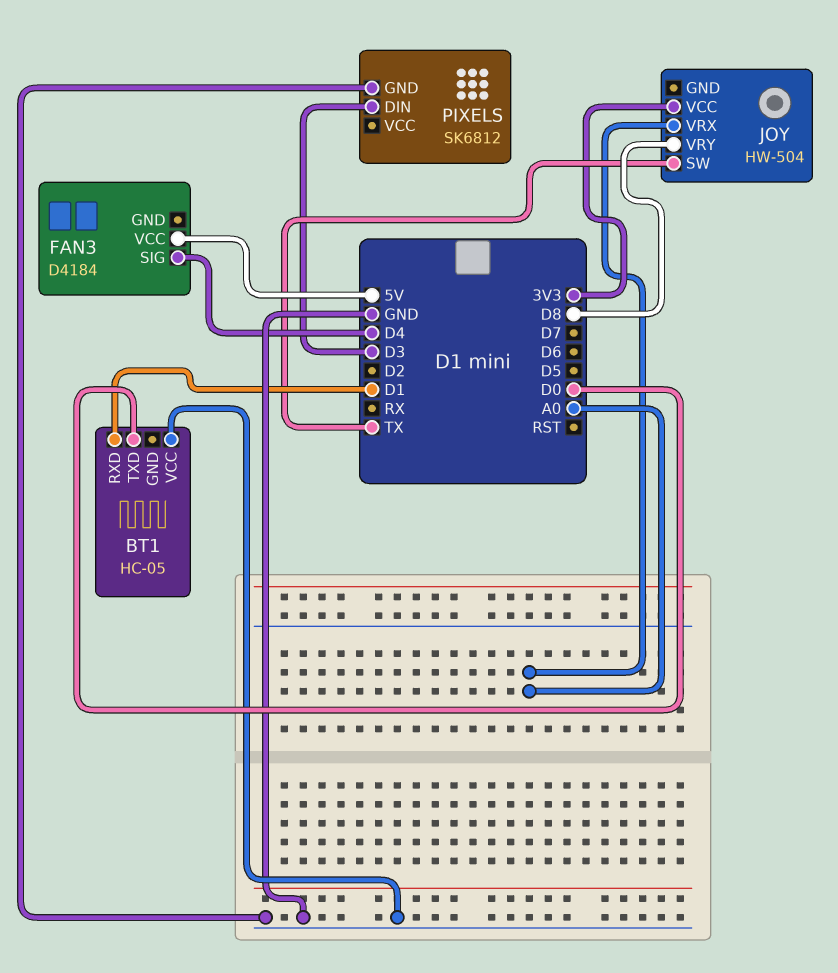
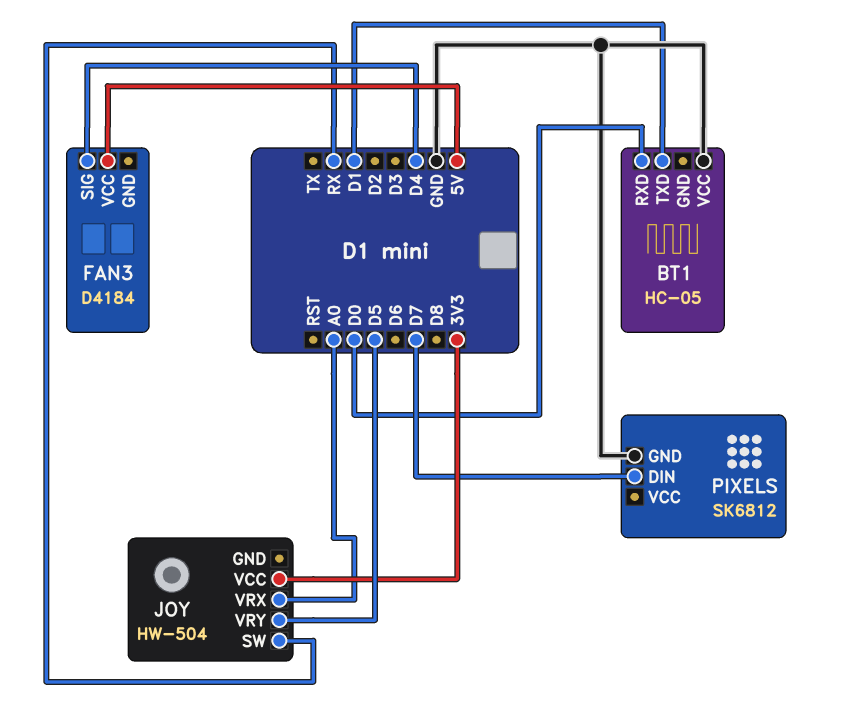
BT1 pin RXD: D1 -> D0
BT1 pin TXD: D0 -> D1
JOY pin SW: TX -> RX
JOY pin VRY: D8 -> D5
PIXELS pin DIN: D3 -> D7

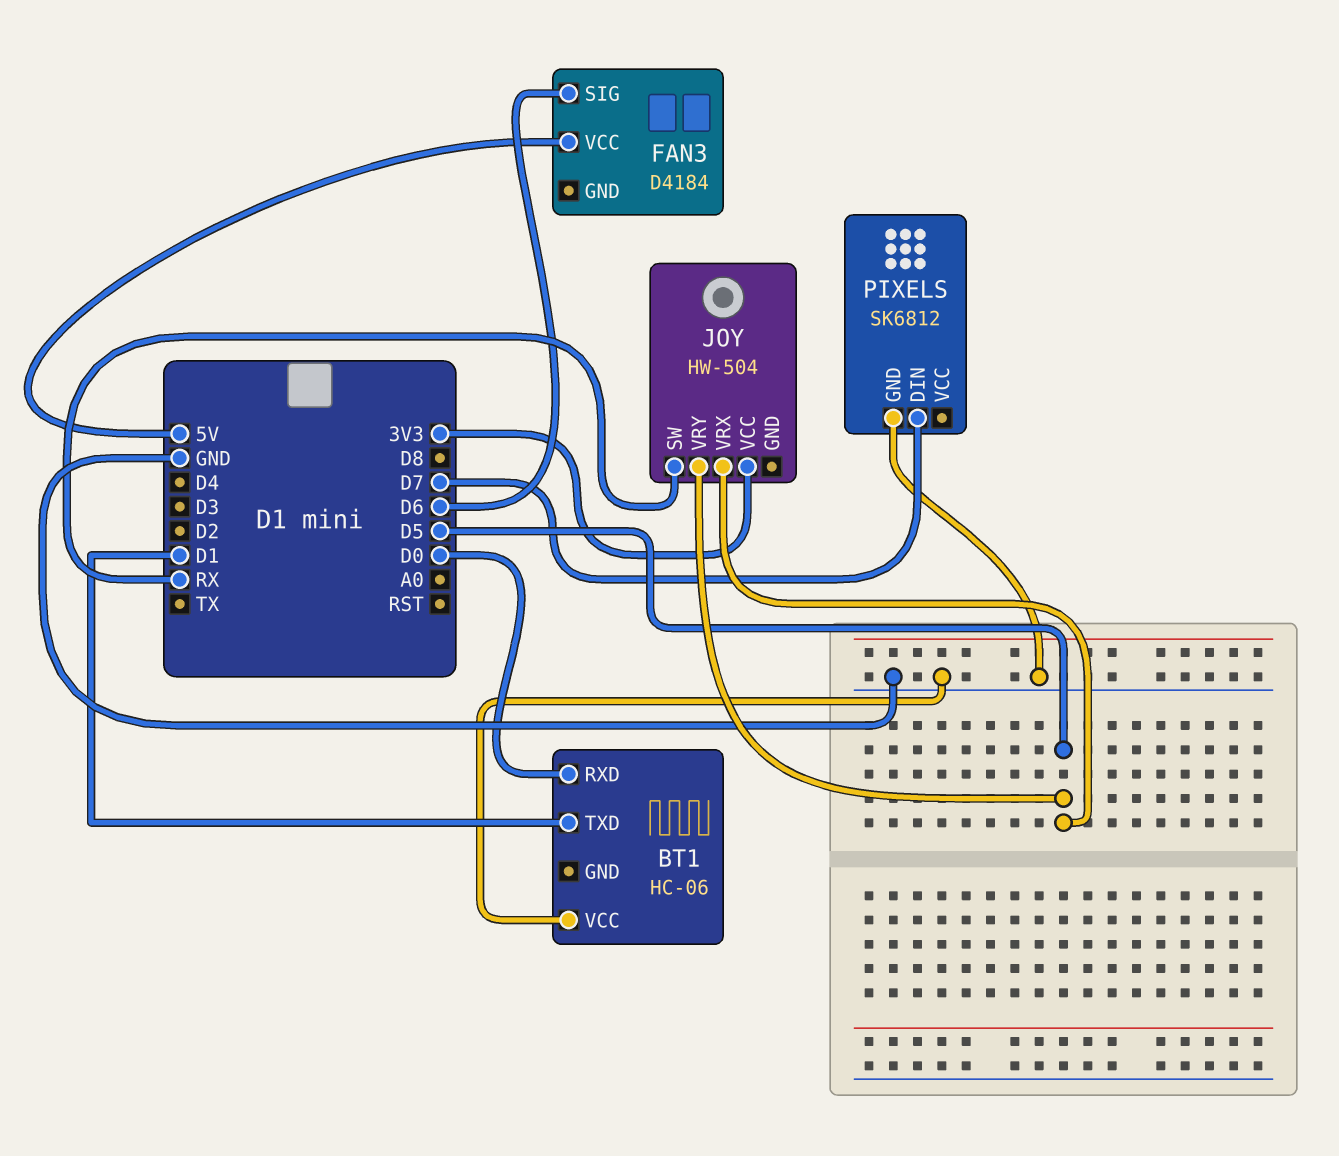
BT1: HC-05 -> HC-06
FAN3 pin SIG: D4 -> D6
JOY pin VRX: A0 -> D5

